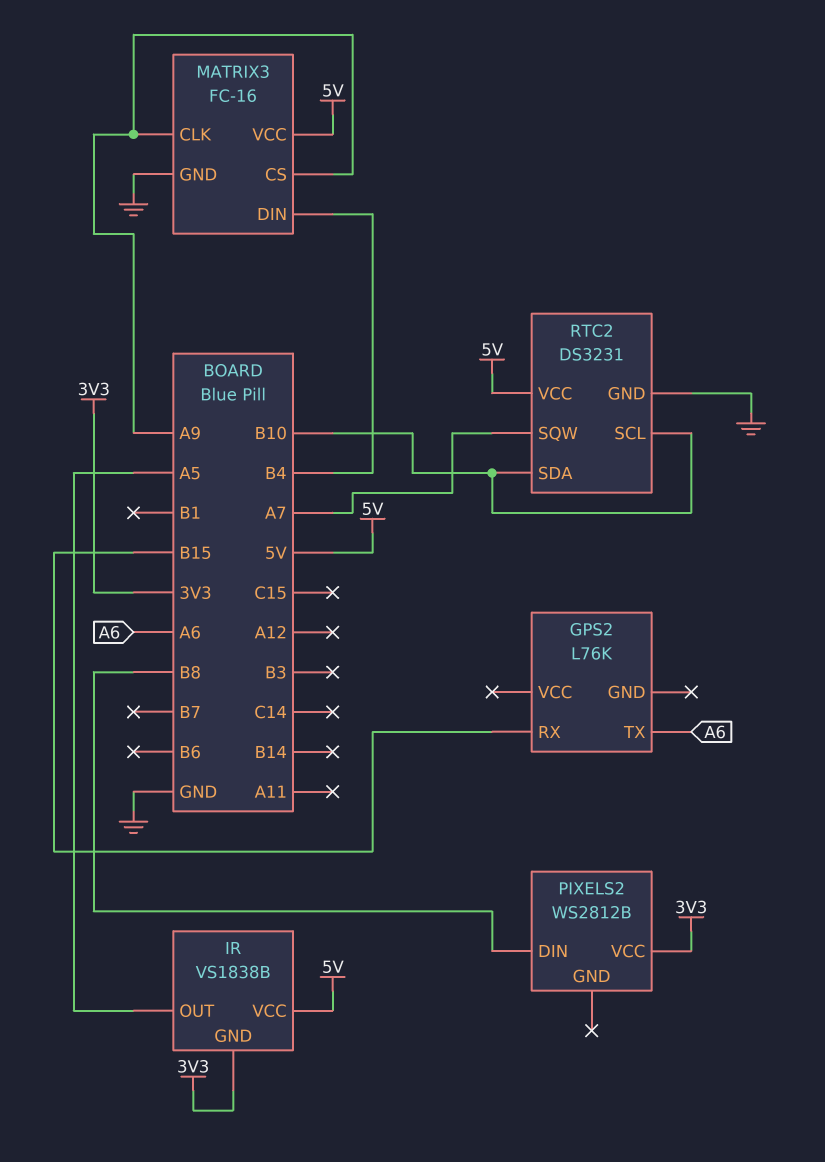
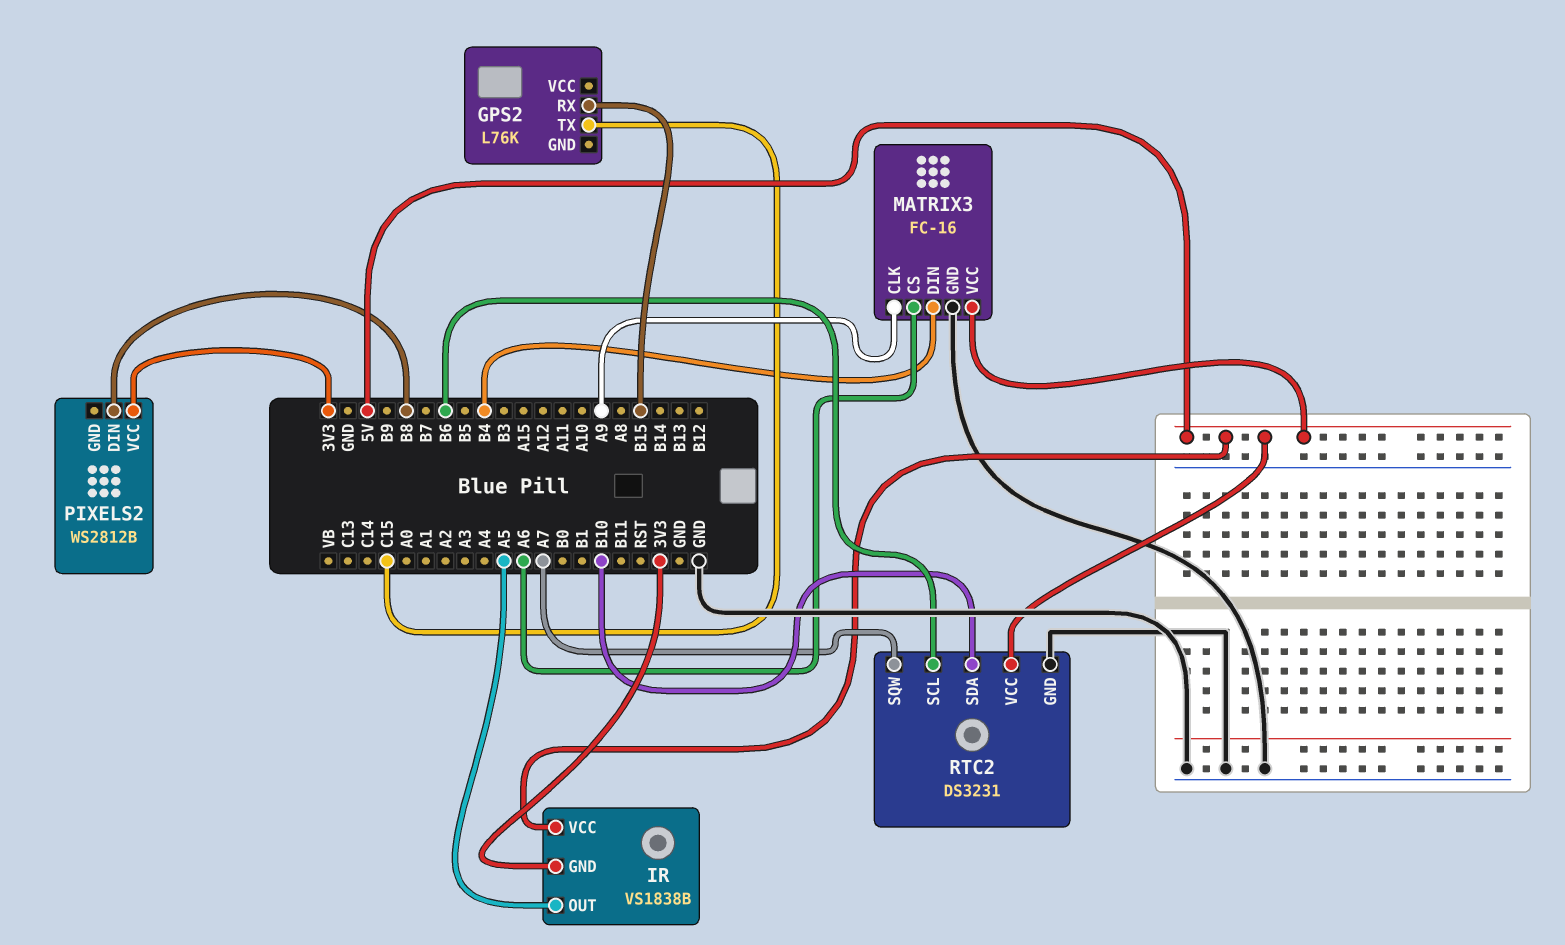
GPS2 pin TX: A6 -> C15
MATRIX3 pin CS: A9 -> A6
RTC2 pin SCL: B10 -> B6

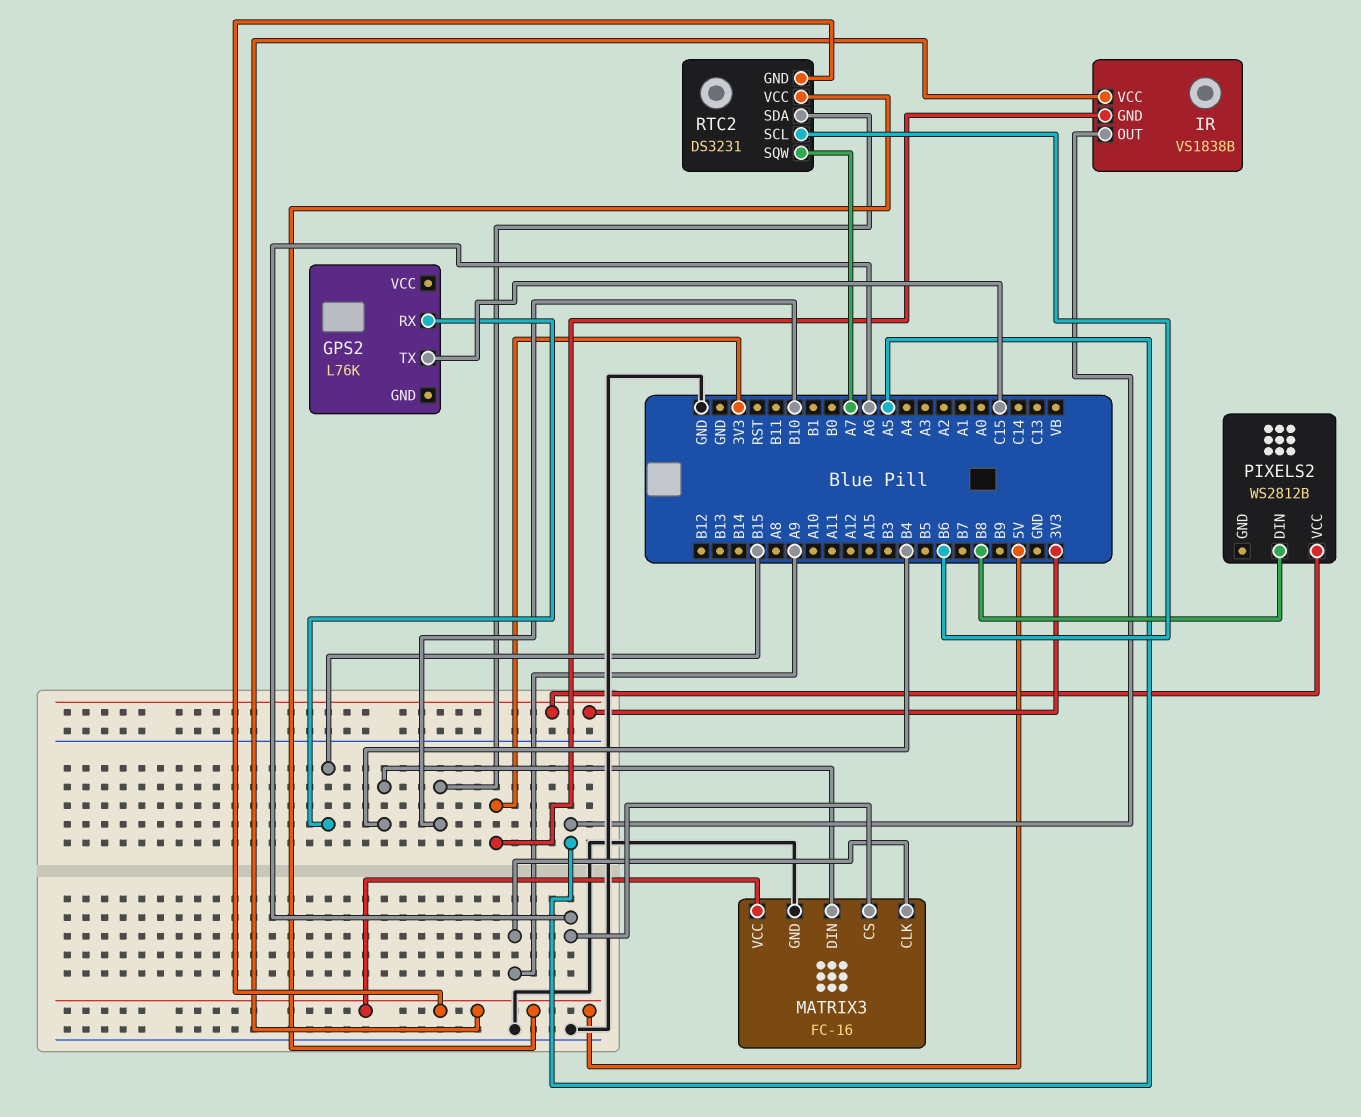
RTC2 pin GND: GND -> 5V

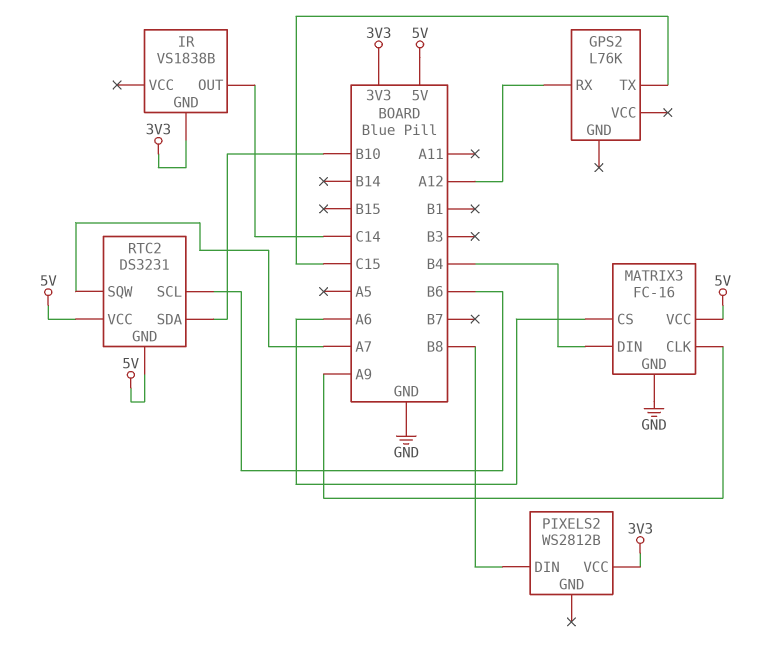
GPS2 pin RX: B15 -> A12
IR pin OUT: A5 -> C14
IR pin VCC: 5V -> none

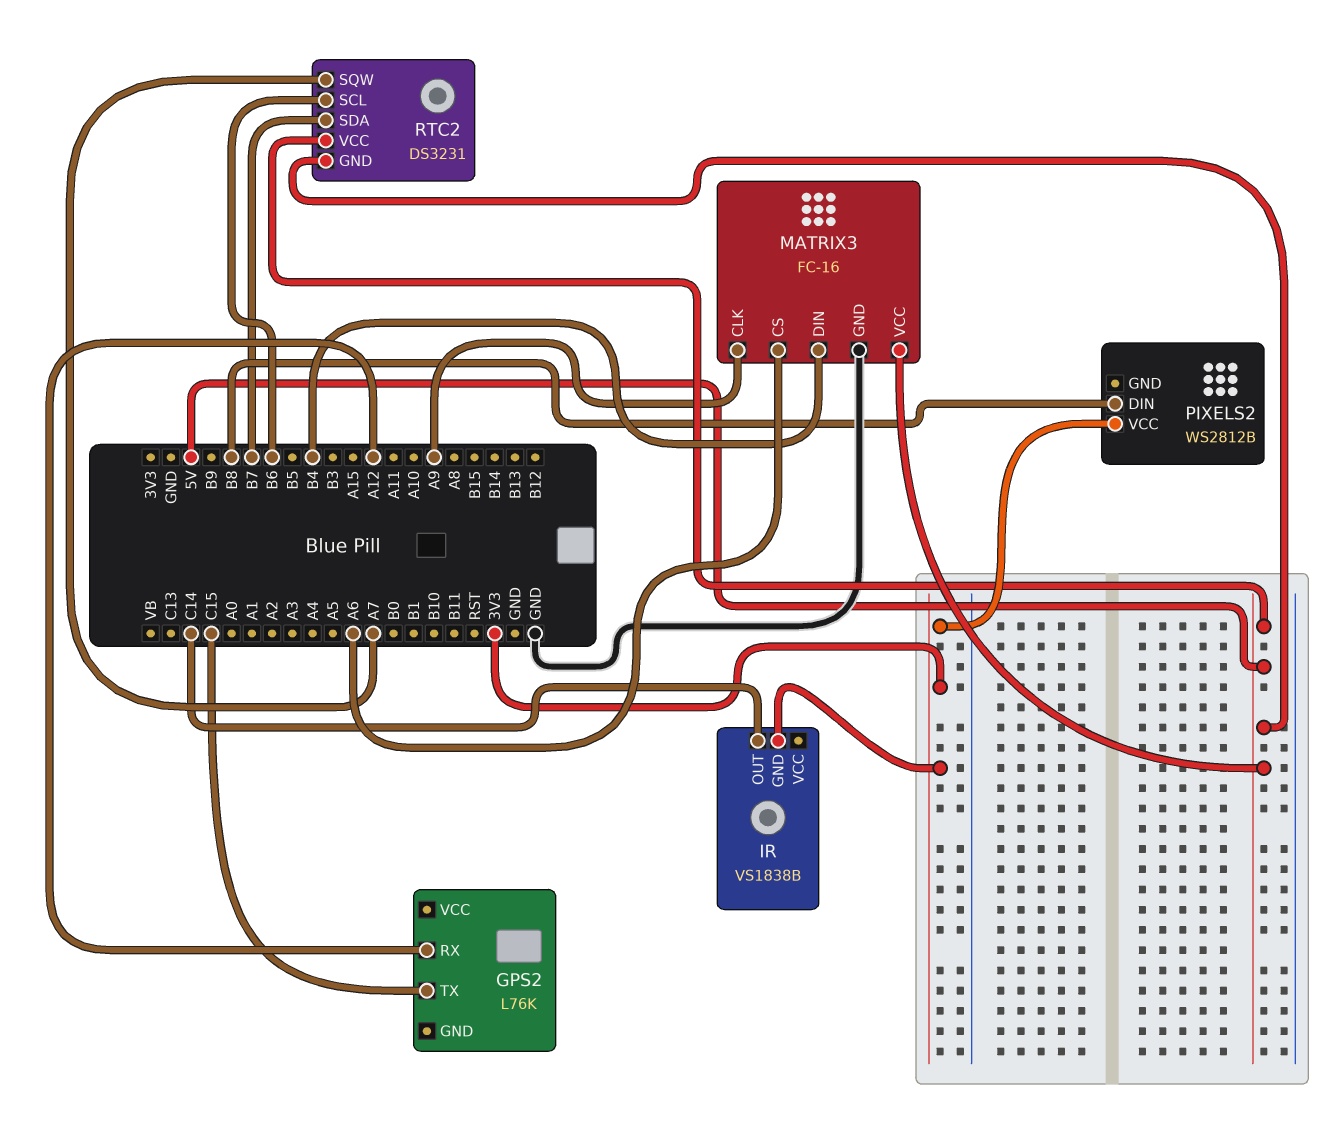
RTC2 pin SDA: B10 -> B7

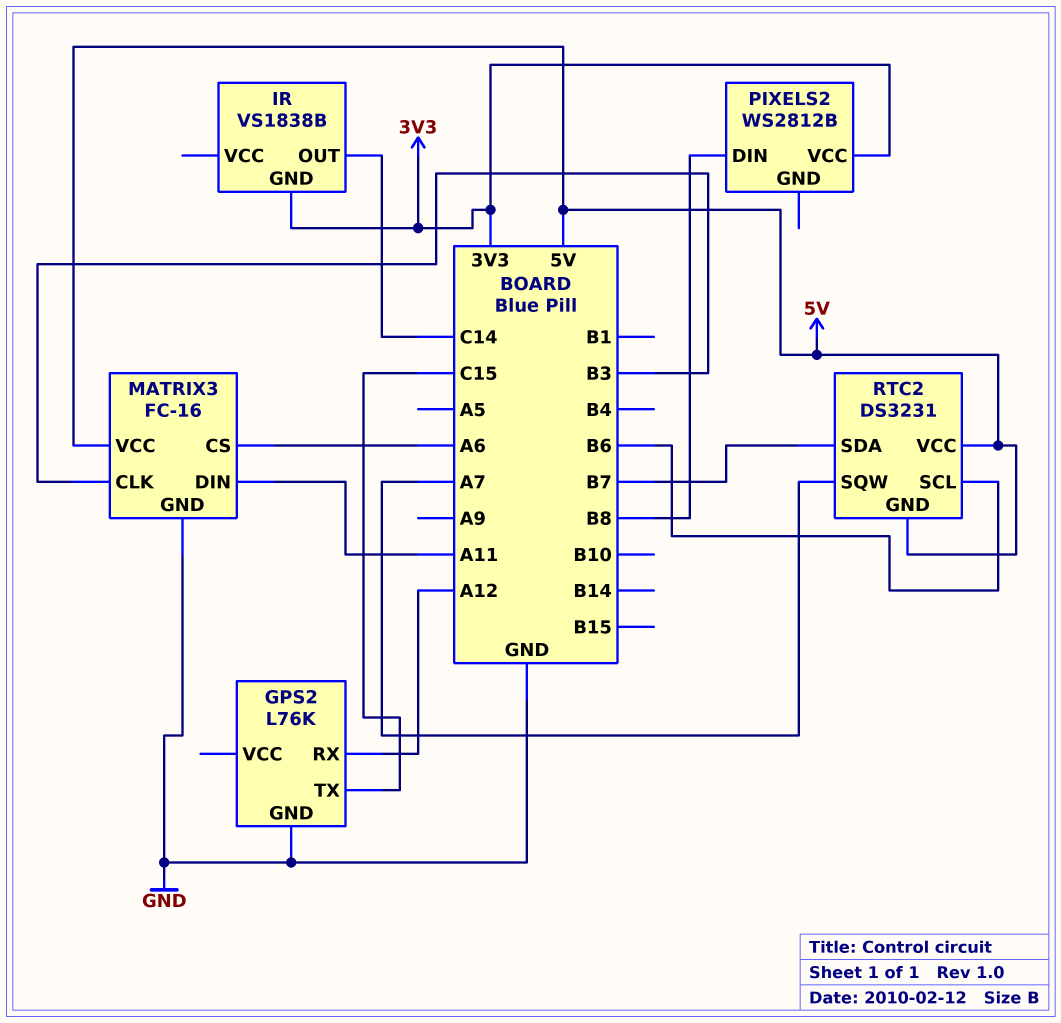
GPS2 pin GND: none -> GND
MATRIX3 pin CLK: A9 -> B3
MATRIX3 pin DIN: B4 -> A11

